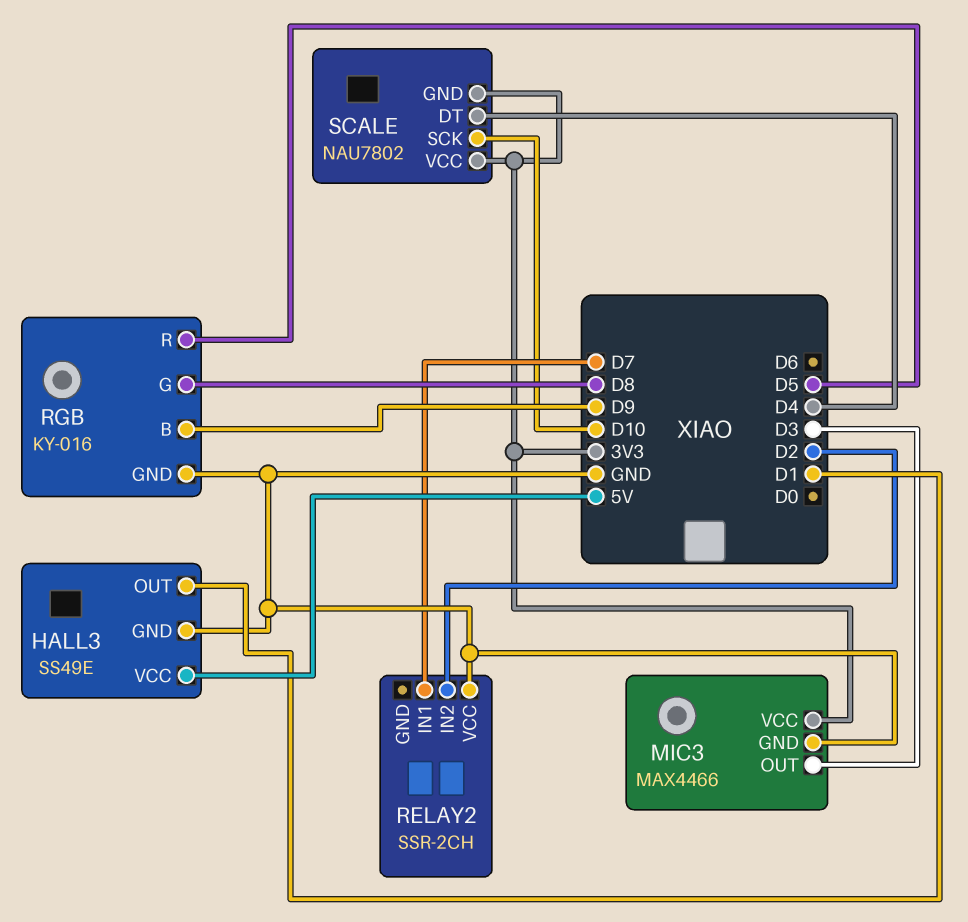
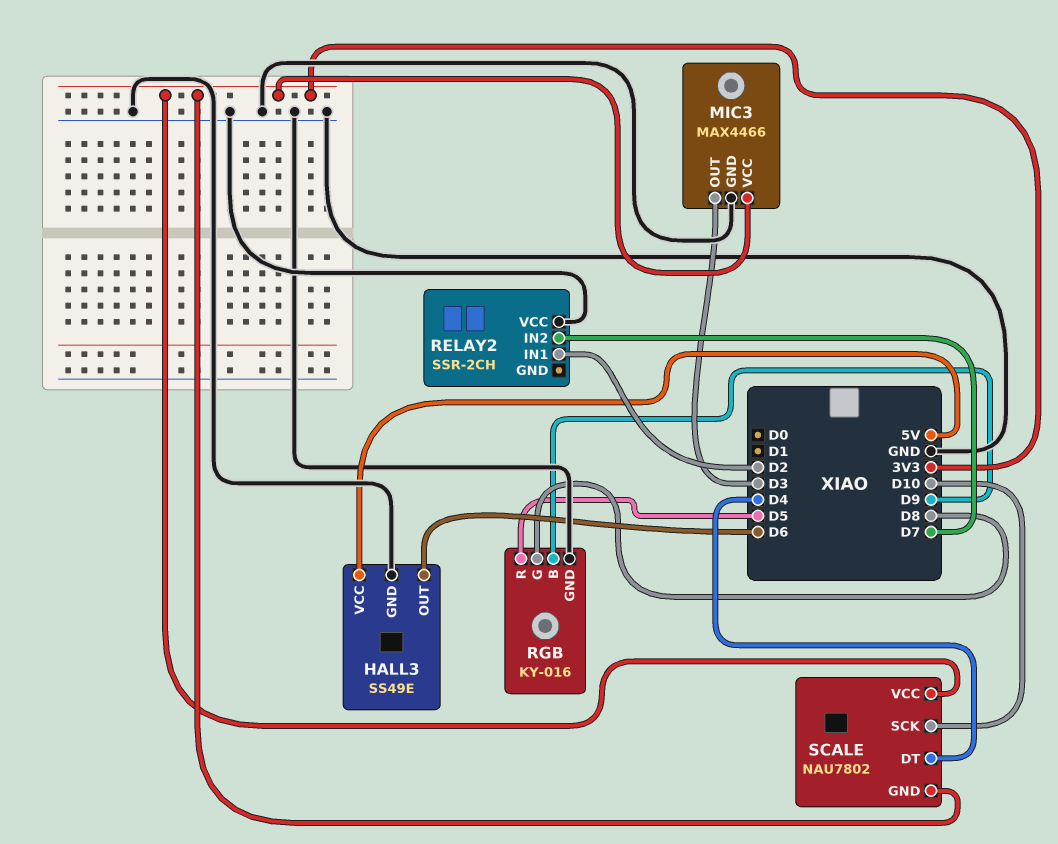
HALL3 pin OUT: D1 -> D6
RELAY2 pin IN1: D7 -> D2
RELAY2 pin IN2: D2 -> D7

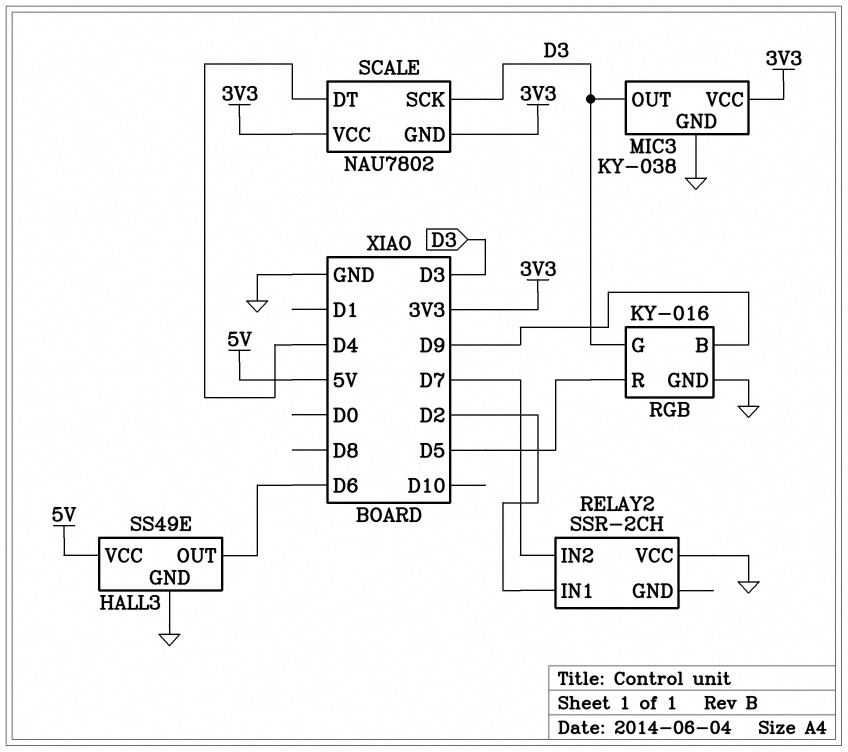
MIC3: MAX4466 -> KY-038
RGB pin G: D8 -> D3
SCALE pin SCK: D10 -> D3

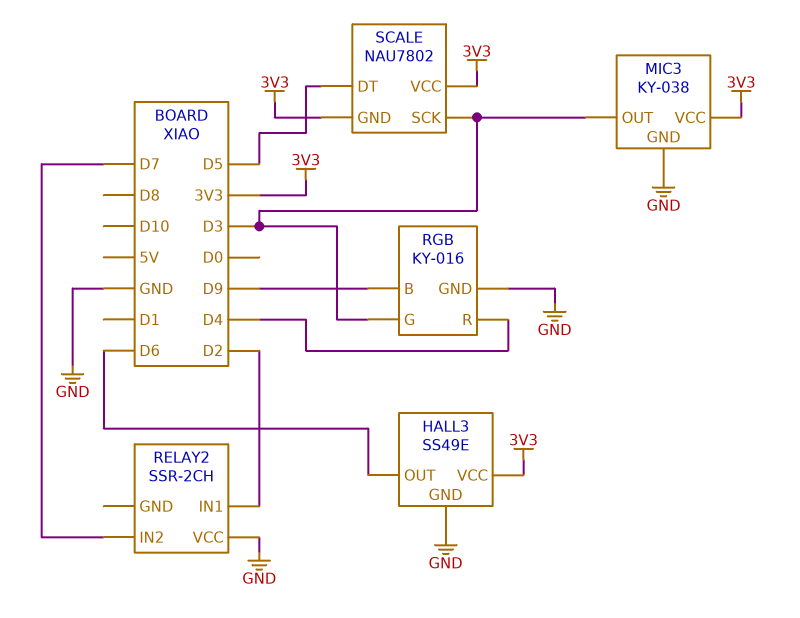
HALL3 pin VCC: 5V -> 3V3
RGB pin R: D5 -> D4
SCALE pin DT: D4 -> D5

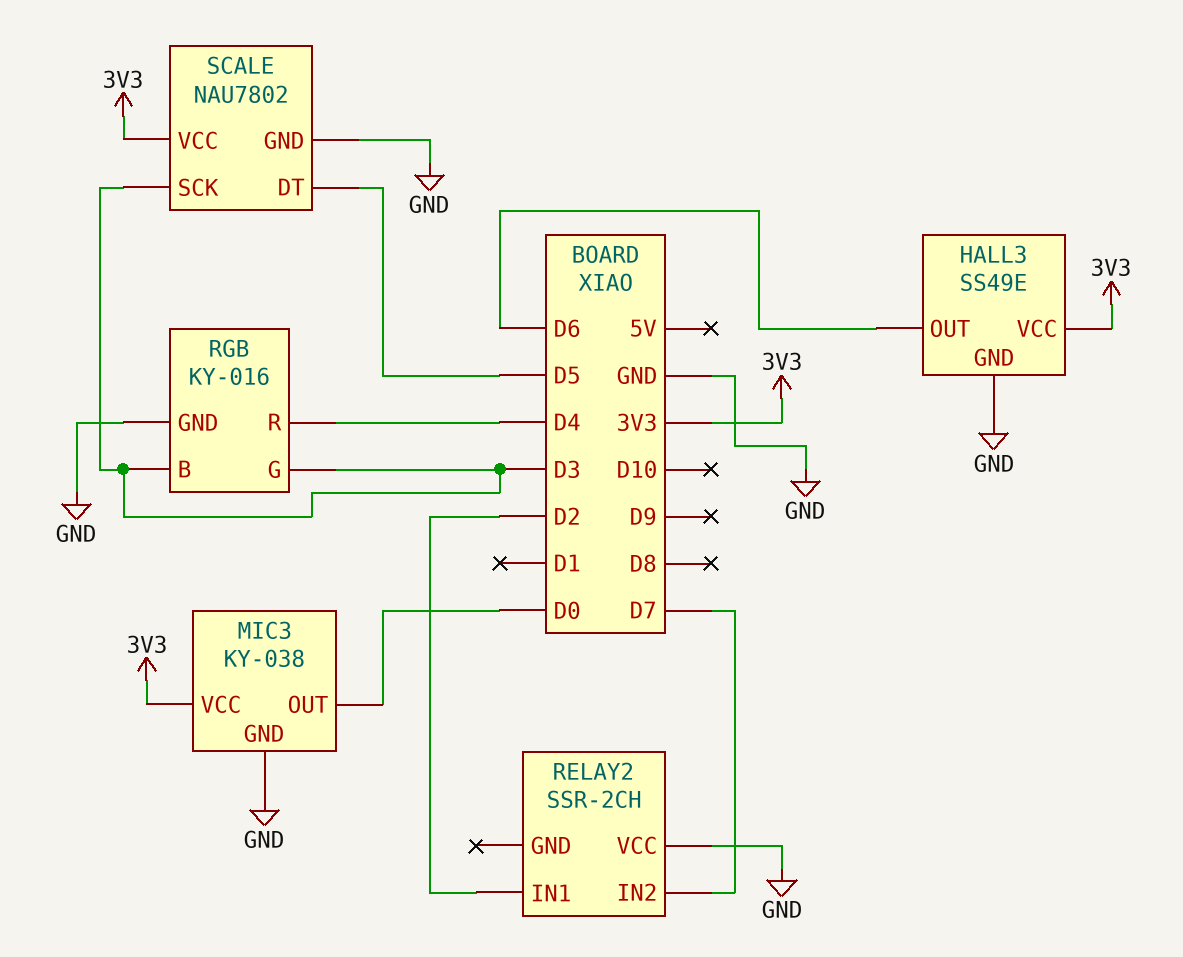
MIC3 pin OUT: D3 -> D0
RGB pin B: D9 -> D3
SCALE pin GND: 3V3 -> GND

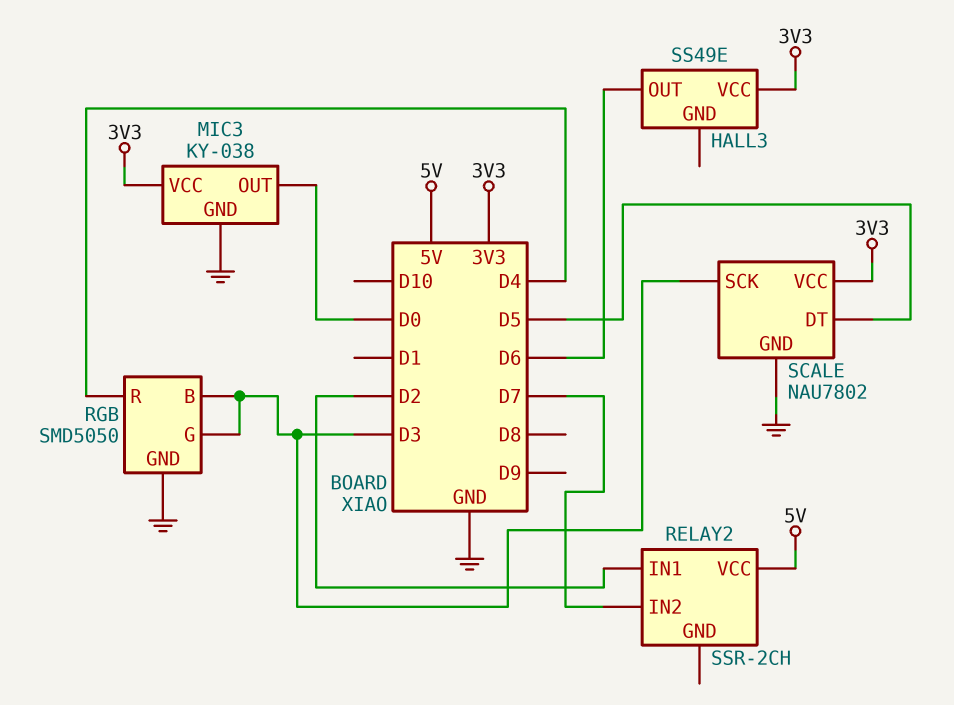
HALL3 pin GND: GND -> none
RELAY2 pin VCC: GND -> 5V
RGB: KY-016 -> SMD5050

